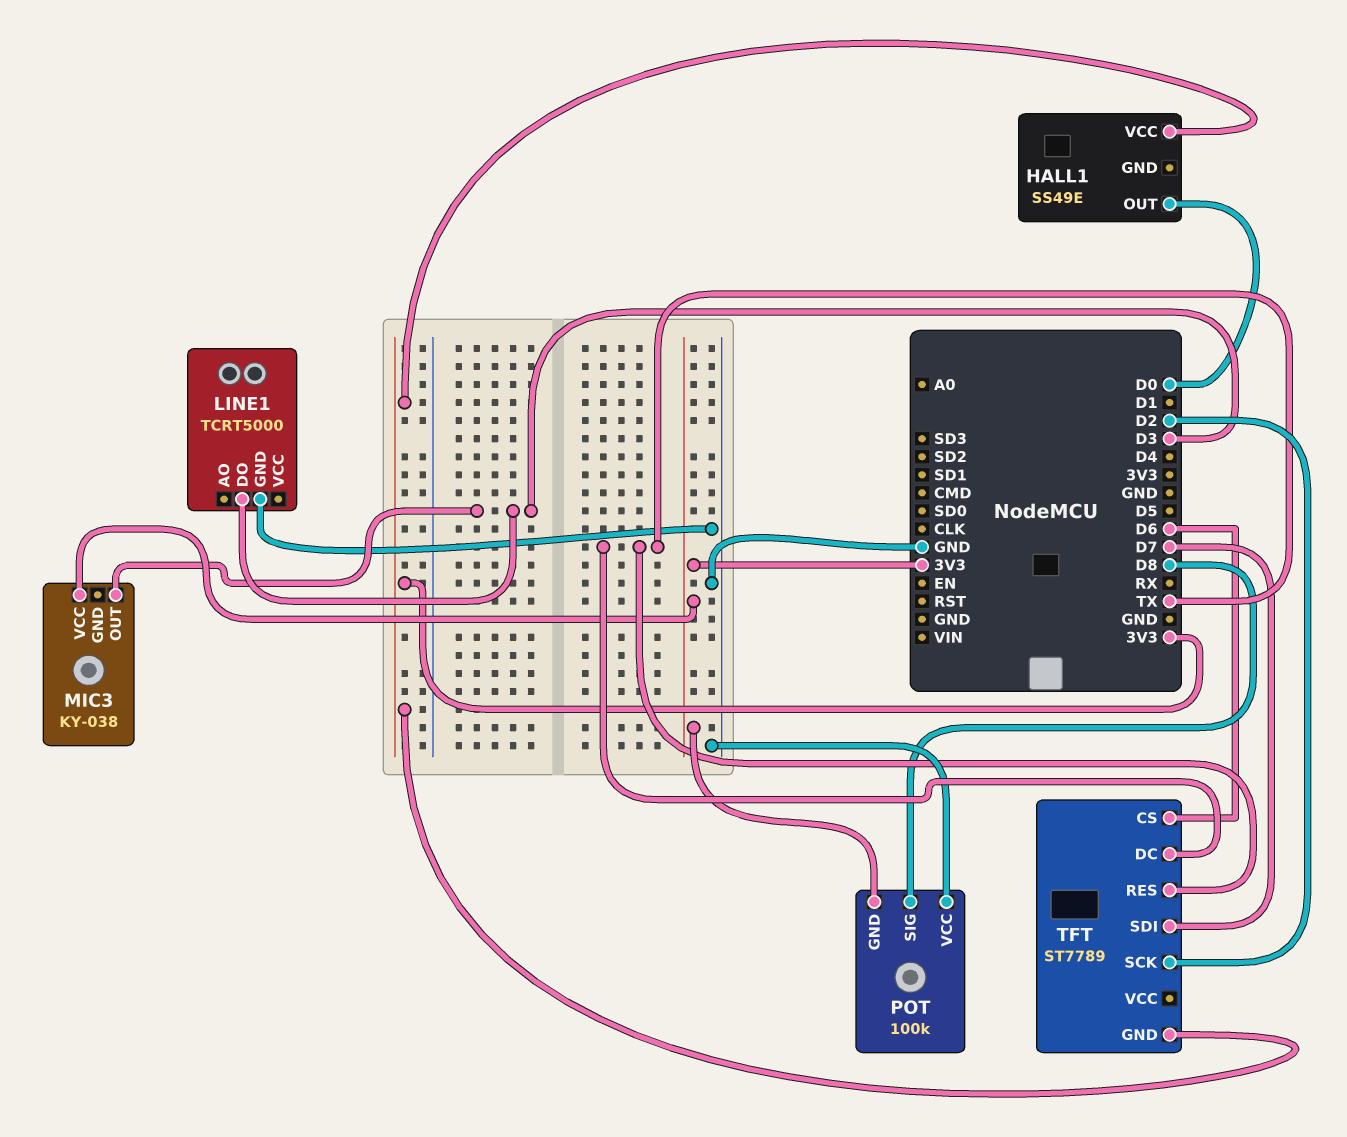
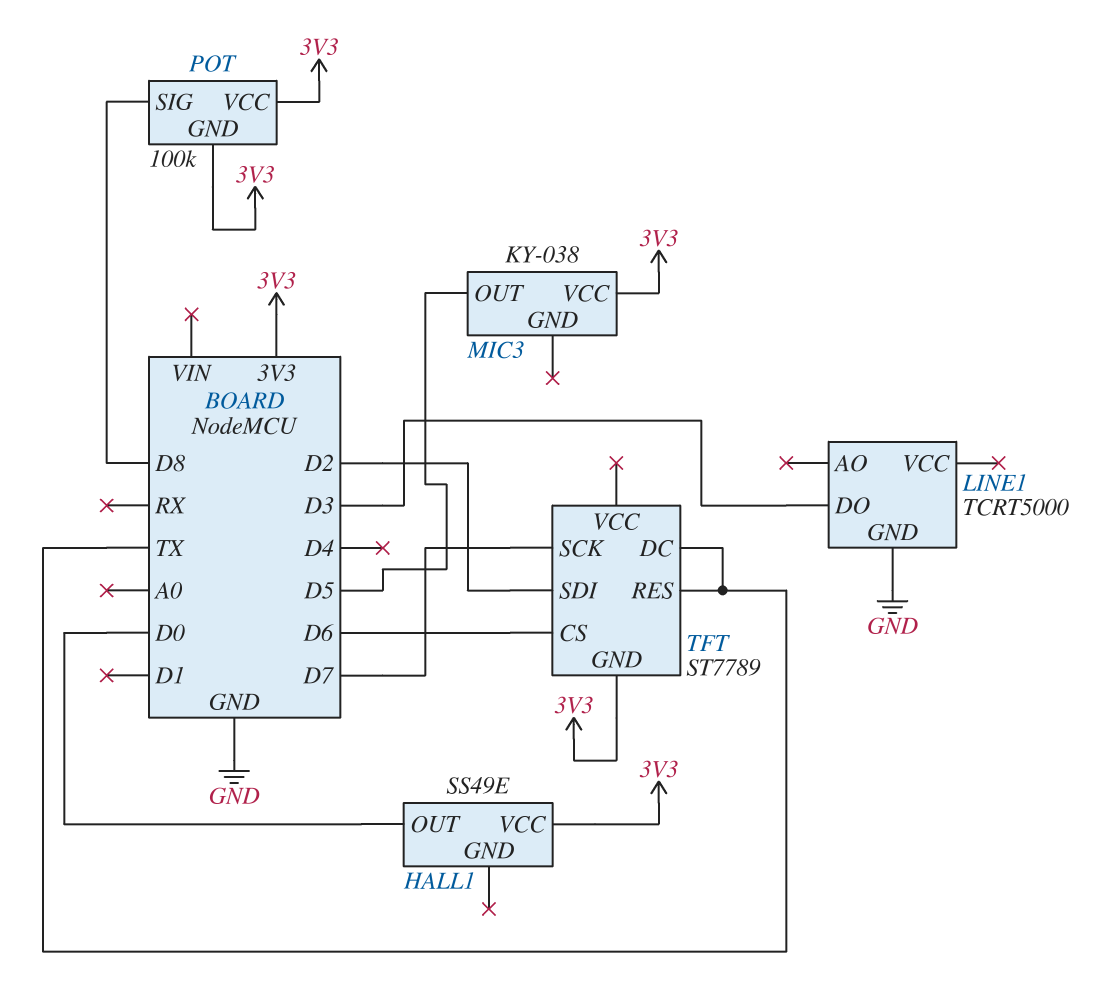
MIC3 pin OUT: D3 -> D5
POT pin VCC: GND -> 3V3
TFT pin SCK: D2 -> D7
TFT pin SDI: D7 -> D2

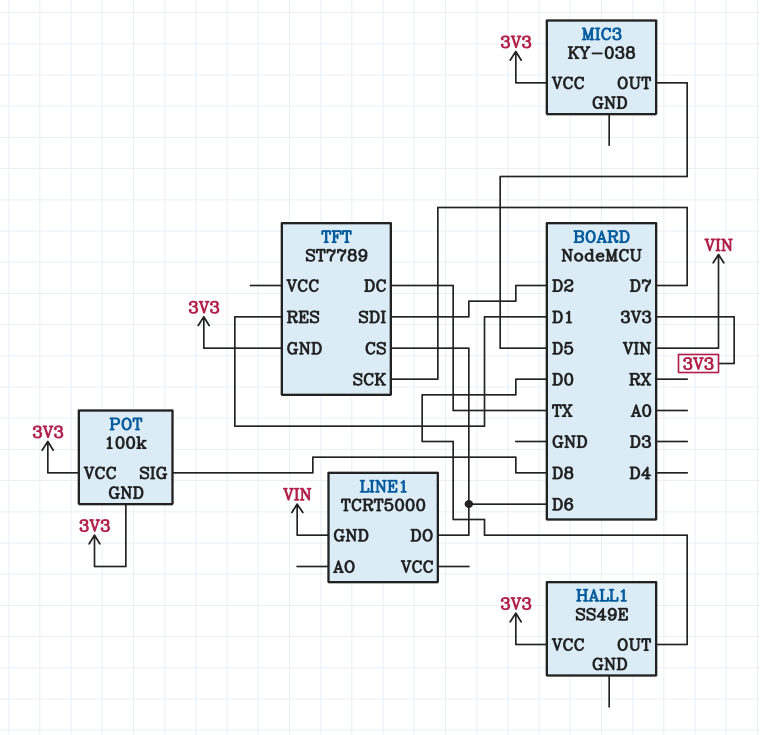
LINE1 pin DO: D3 -> D6
LINE1 pin GND: GND -> VIN
TFT pin RES: TX -> D1

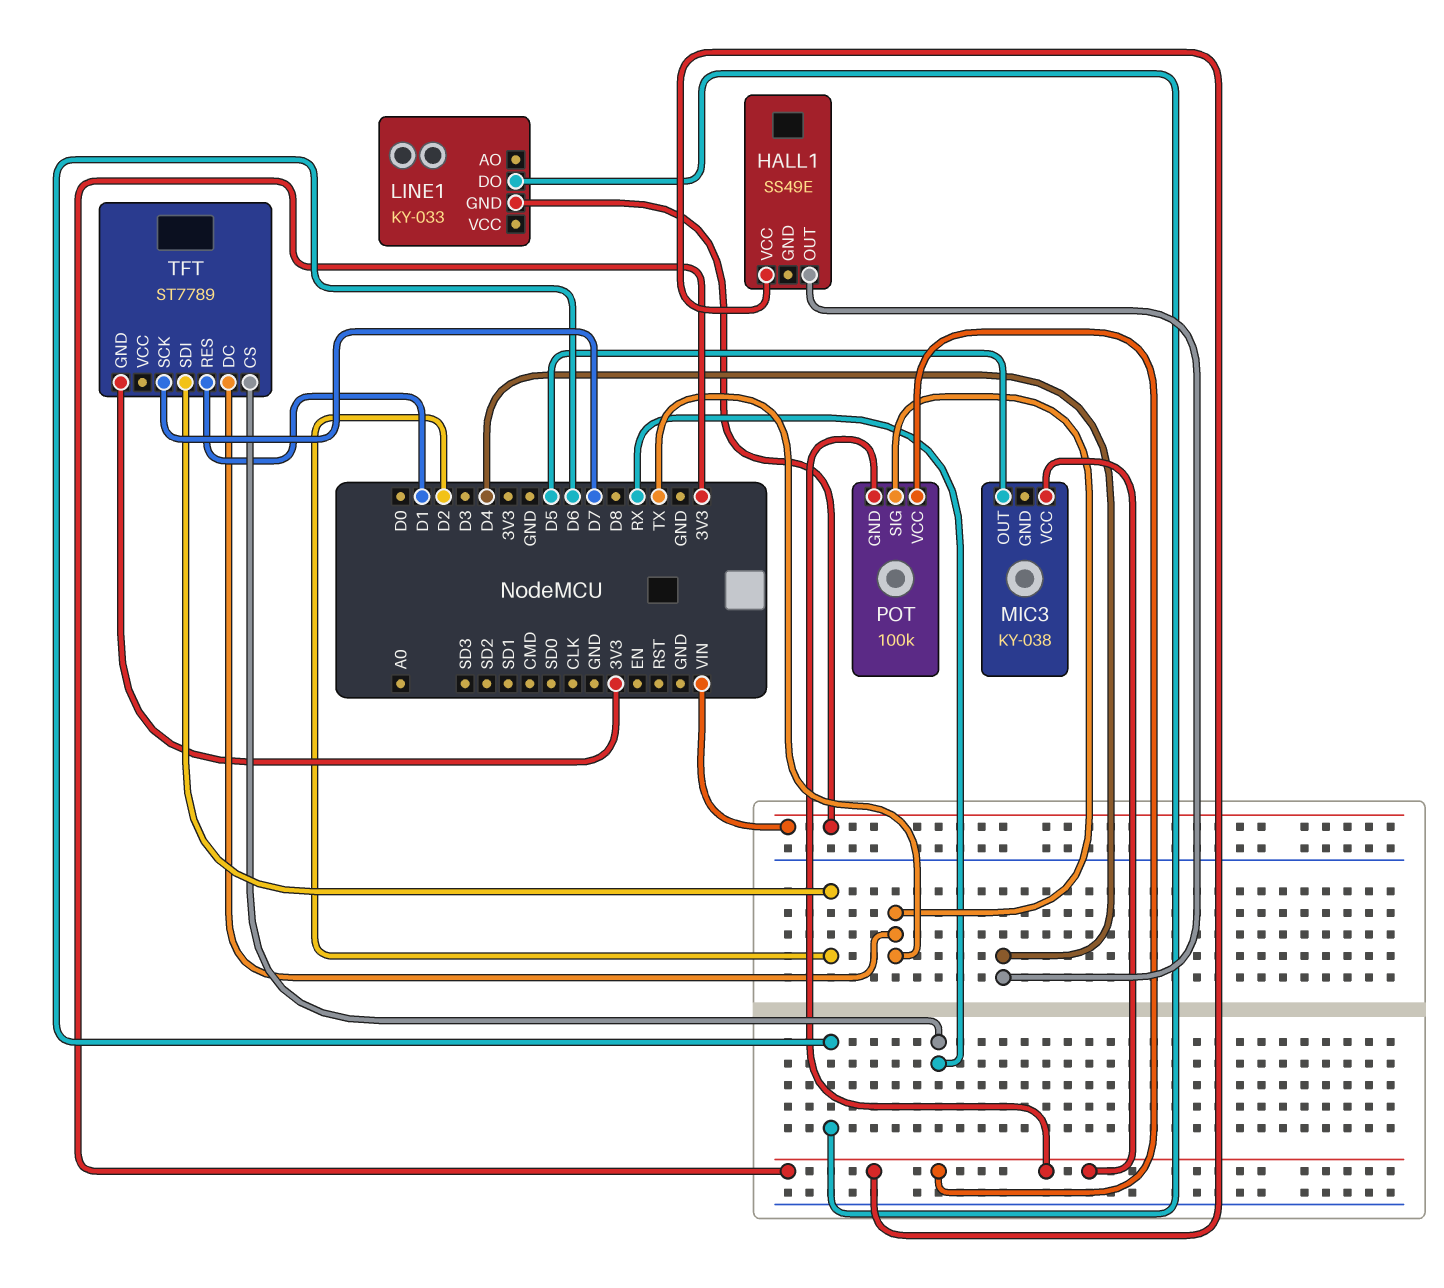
HALL1 pin OUT: D0 -> D4
LINE1: TCRT5000 -> KY-033
POT pin SIG: D8 -> TX
TFT pin CS: D6 -> RX

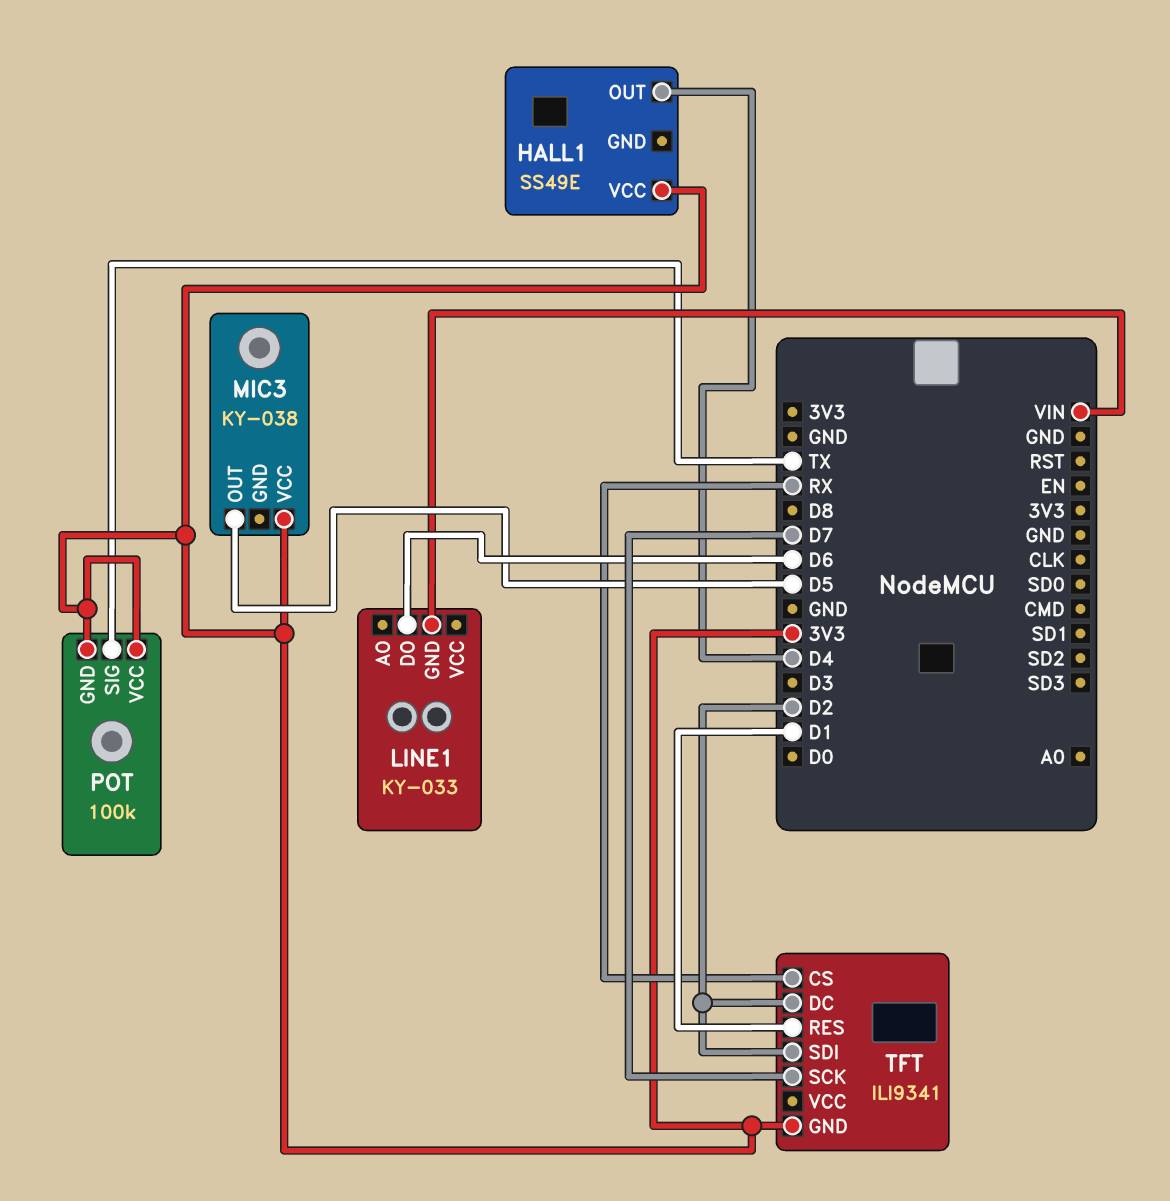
TFT: ST7789 -> ILI9341
TFT pin DC: TX -> D2

